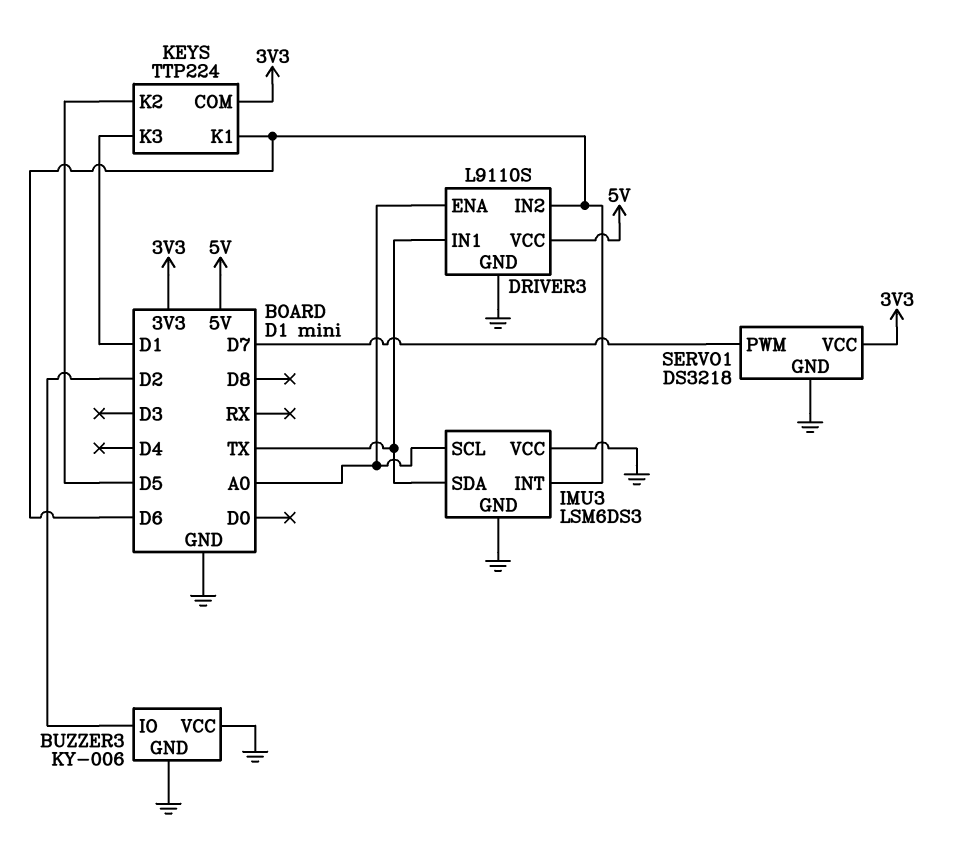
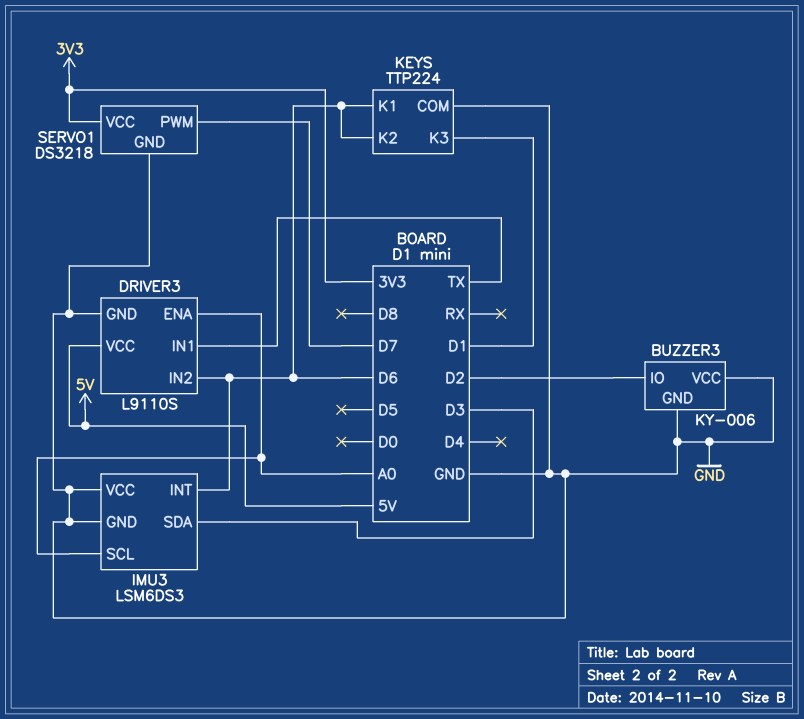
IMU3 pin SDA: TX -> D3
KEYS pin COM: 3V3 -> GND
KEYS pin K2: D5 -> D6

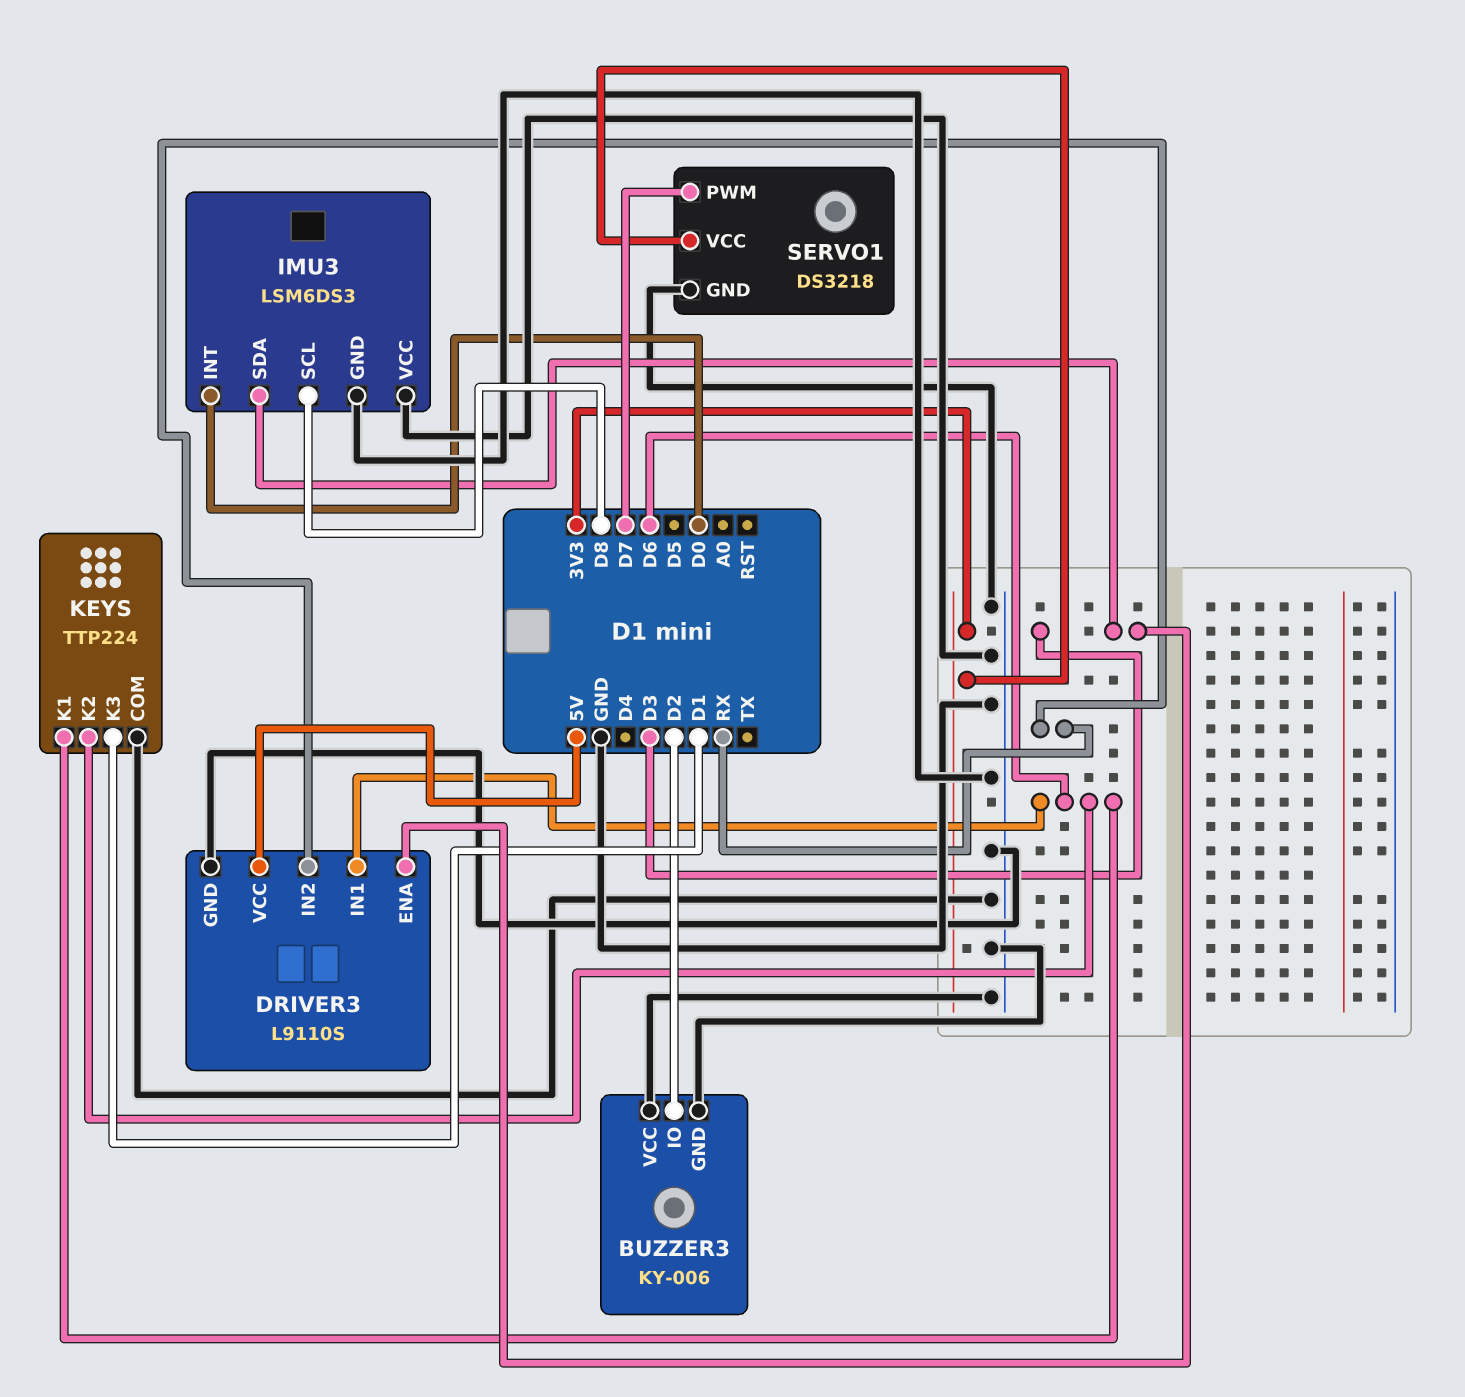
DRIVER3 pin ENA: A0 -> D3
DRIVER3 pin IN1: TX -> D6
DRIVER3 pin IN2: D6 -> RX
IMU3 pin INT: D6 -> D0
IMU3 pin SCL: A0 -> D8

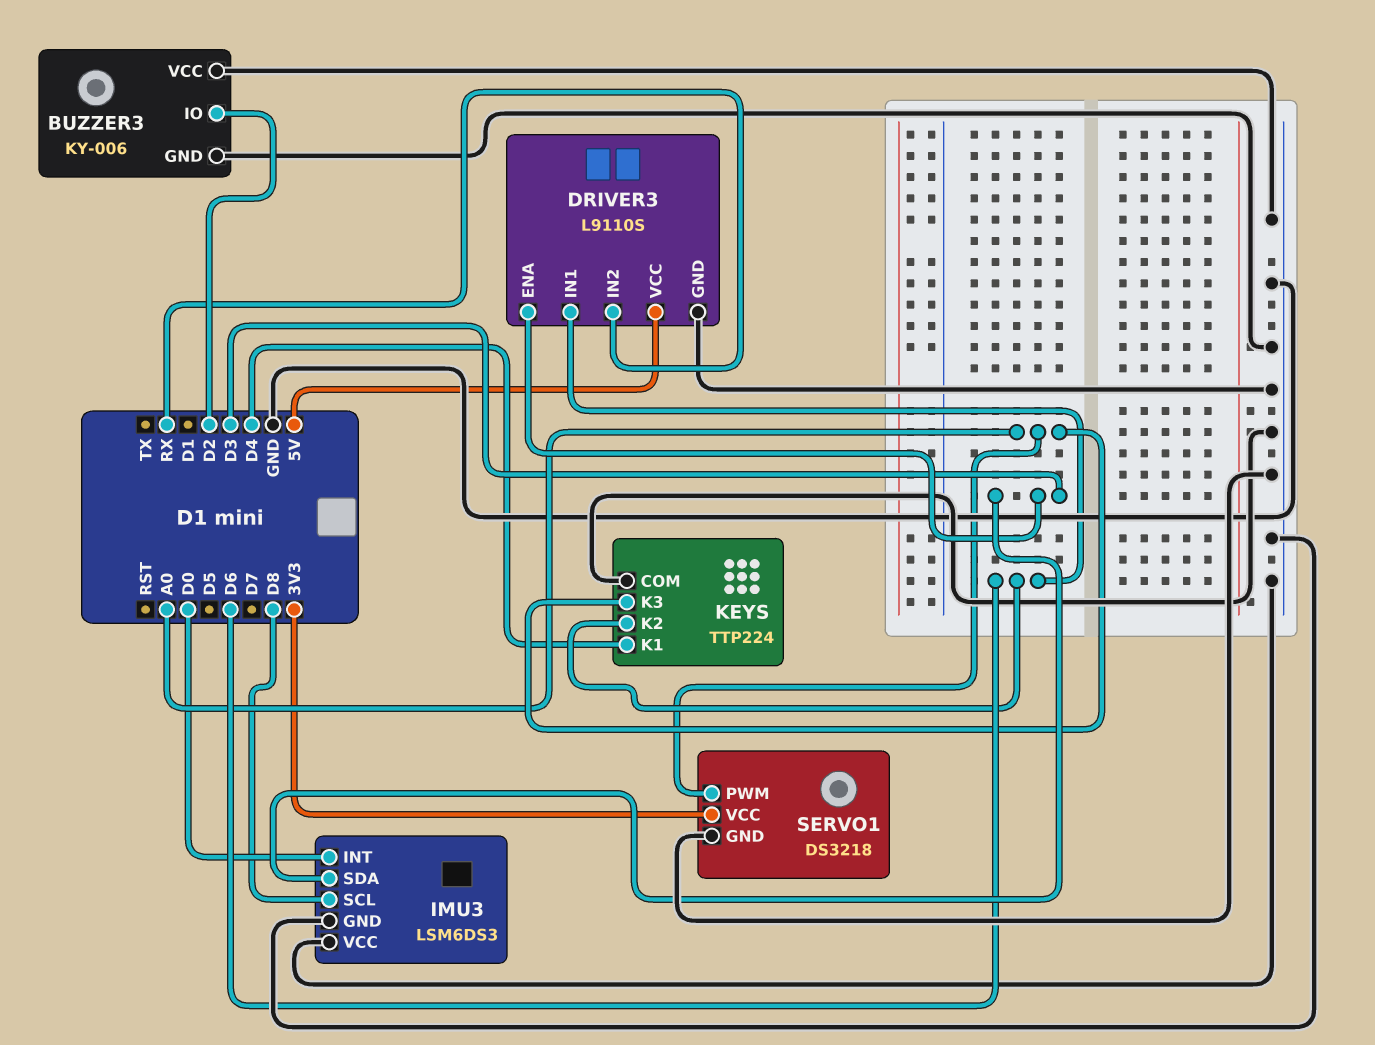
KEYS pin K1: D6 -> D4
KEYS pin K3: D1 -> A0
SERVO1 pin PWM: D7 -> A0

